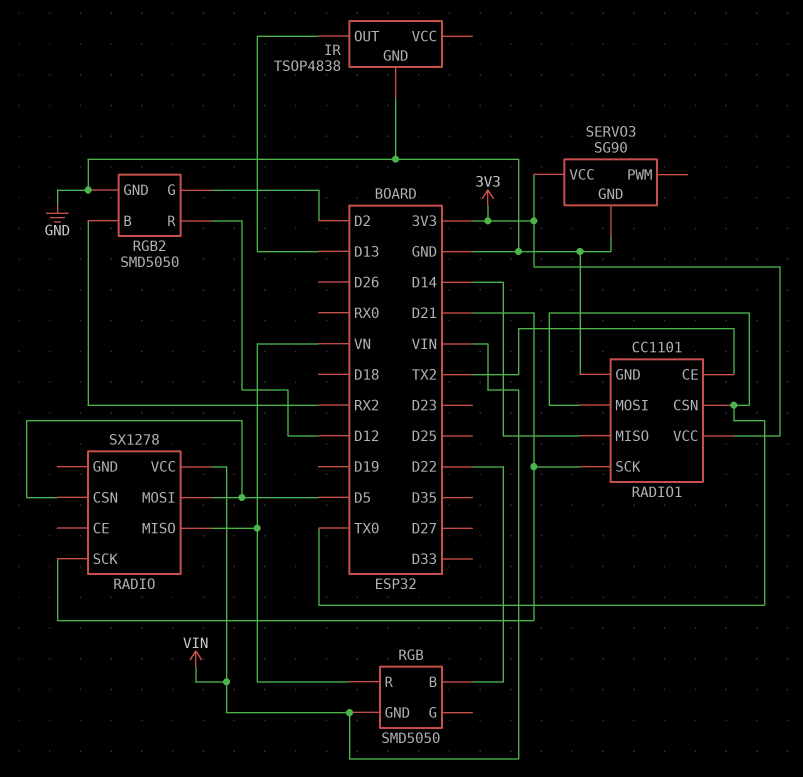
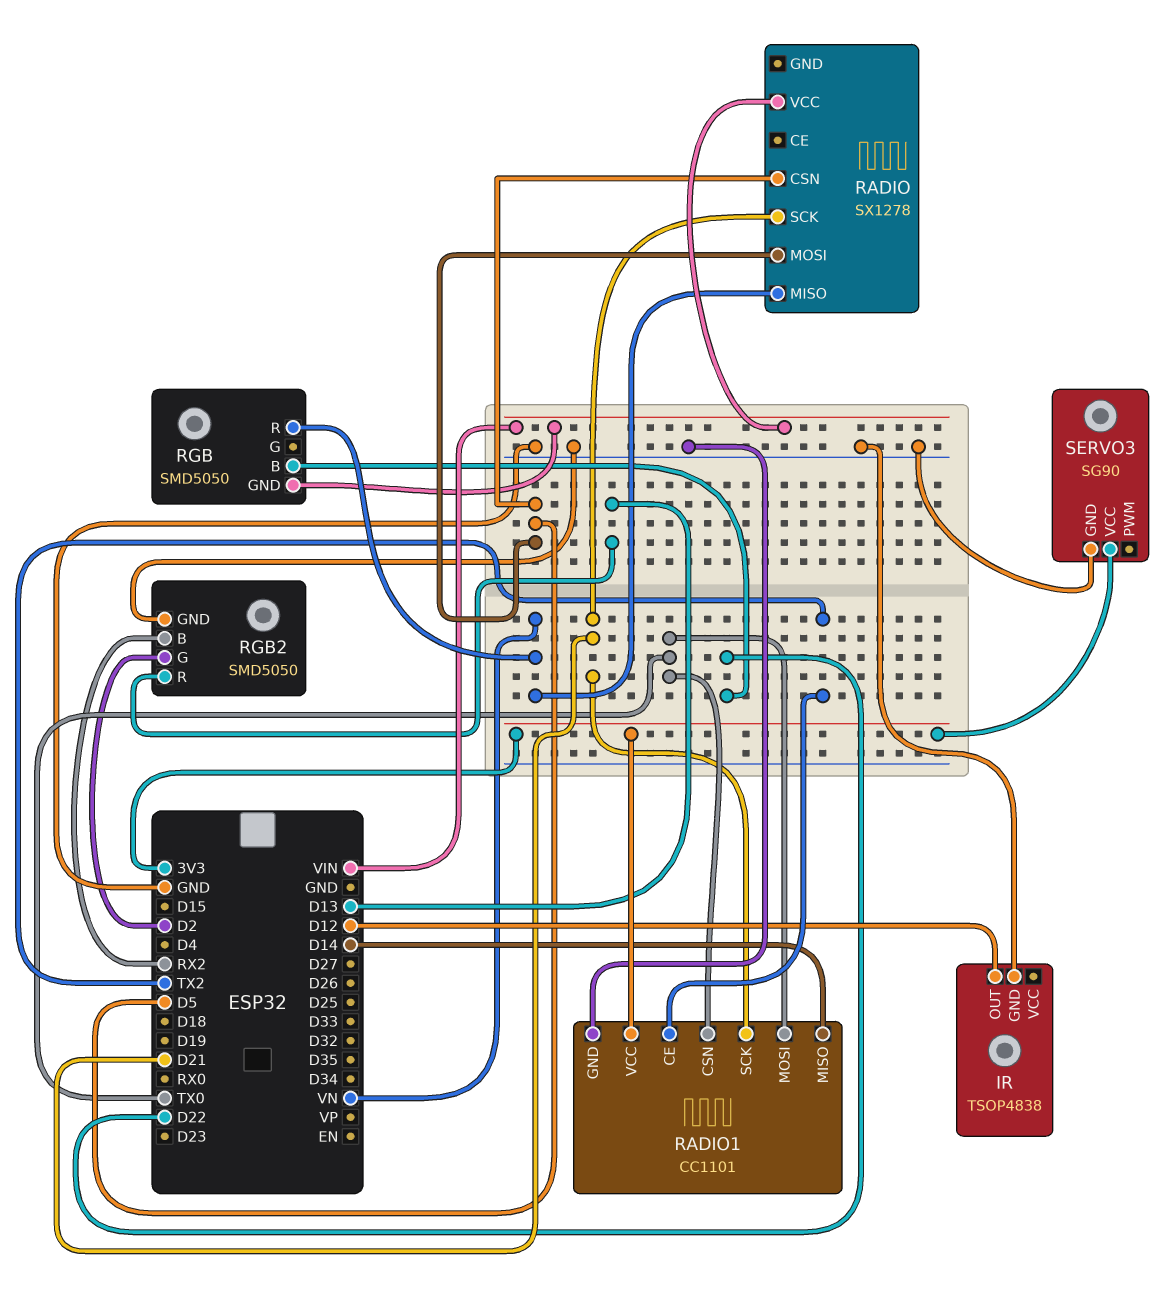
IR pin OUT: D13 -> D12
RGB2 pin R: D12 -> D13

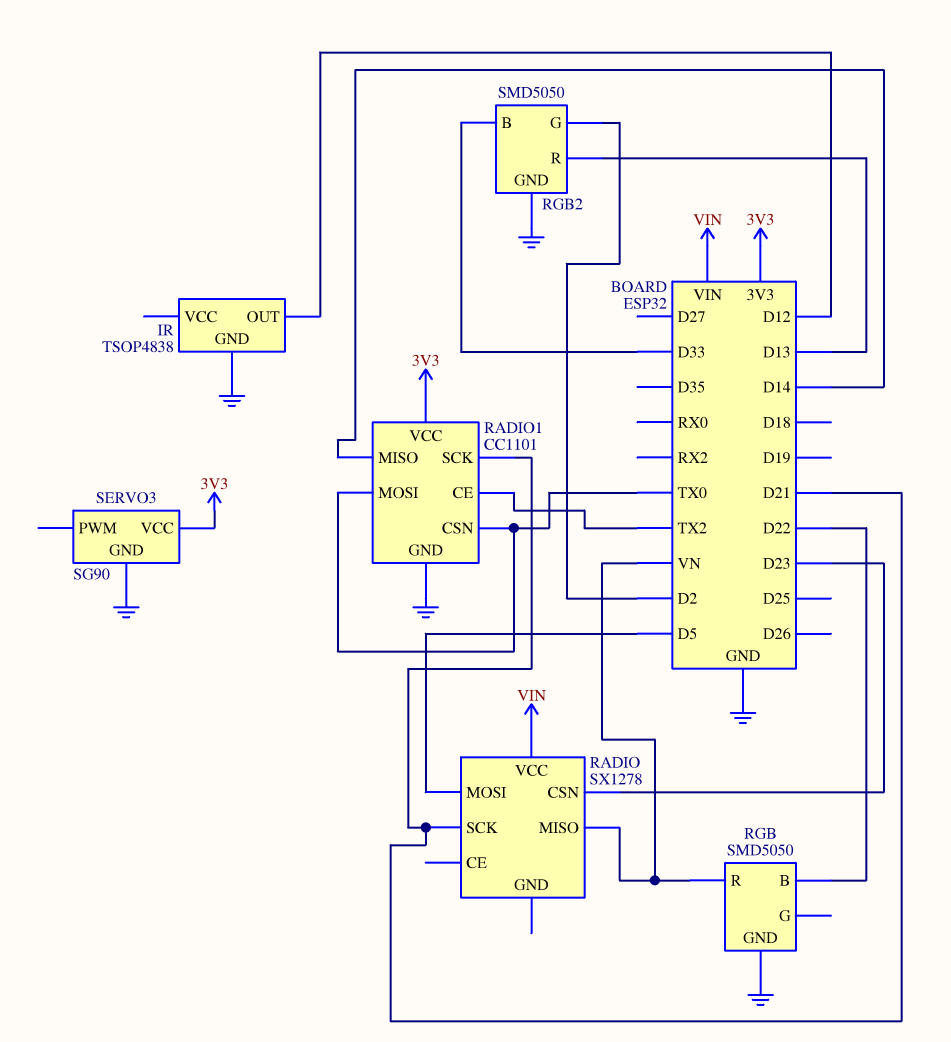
RADIO pin CSN: D5 -> D23
RGB pin GND: VIN -> GND
RGB2 pin B: RX2 -> D33

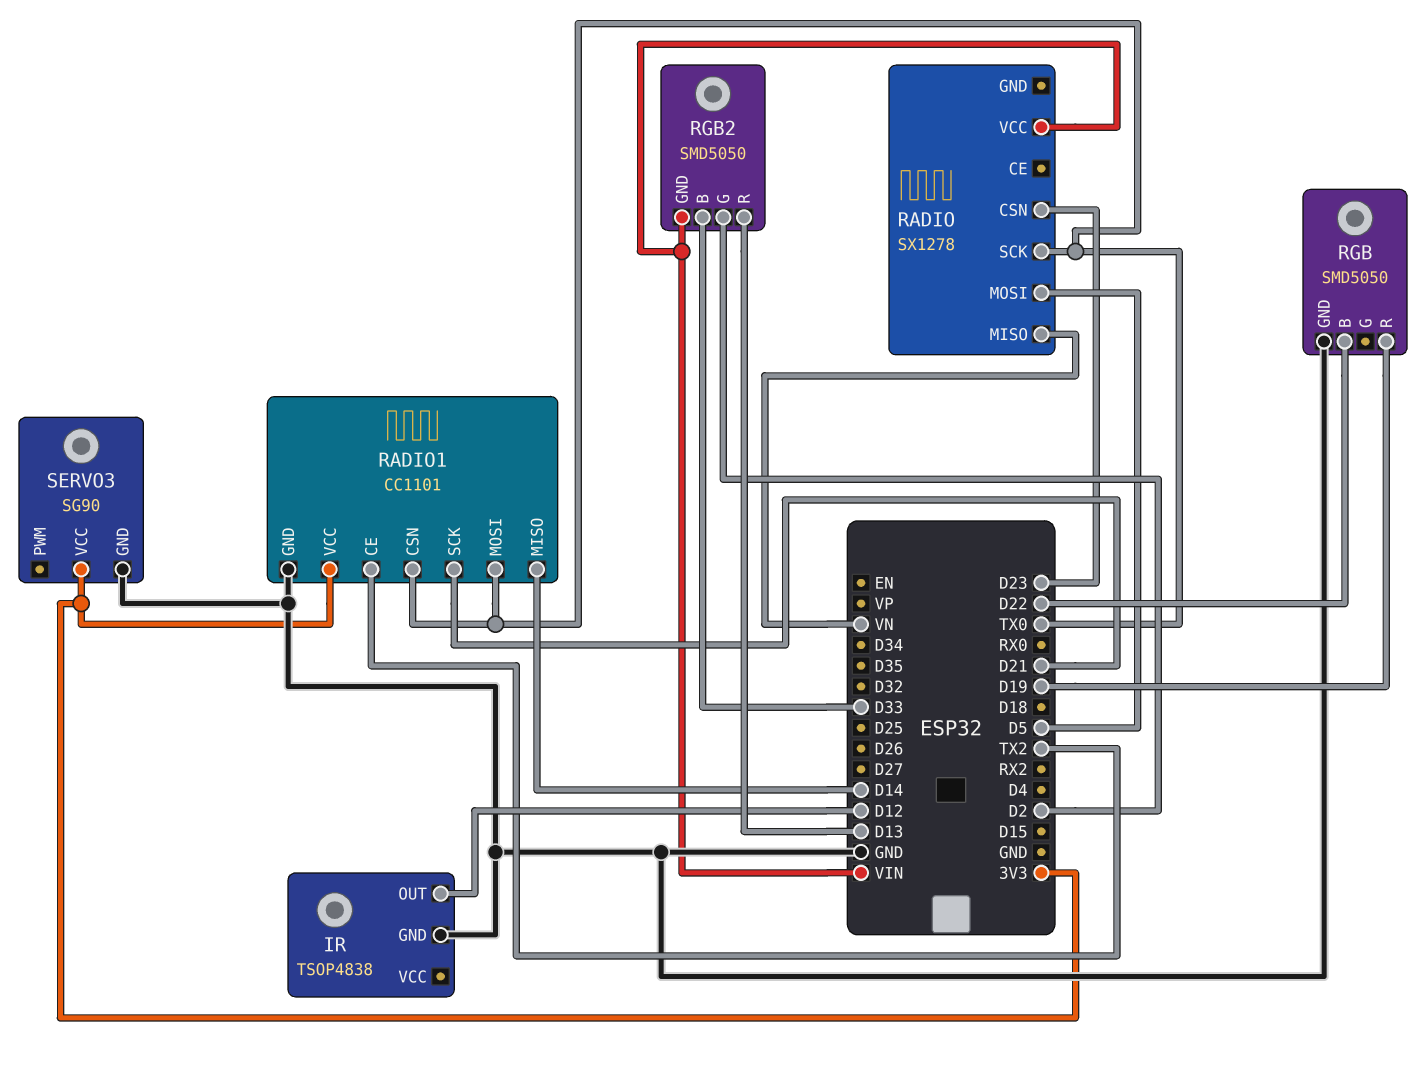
RADIO pin SCK: D21 -> TX0
RGB pin R: VN -> D19
RGB2 pin GND: GND -> VIN

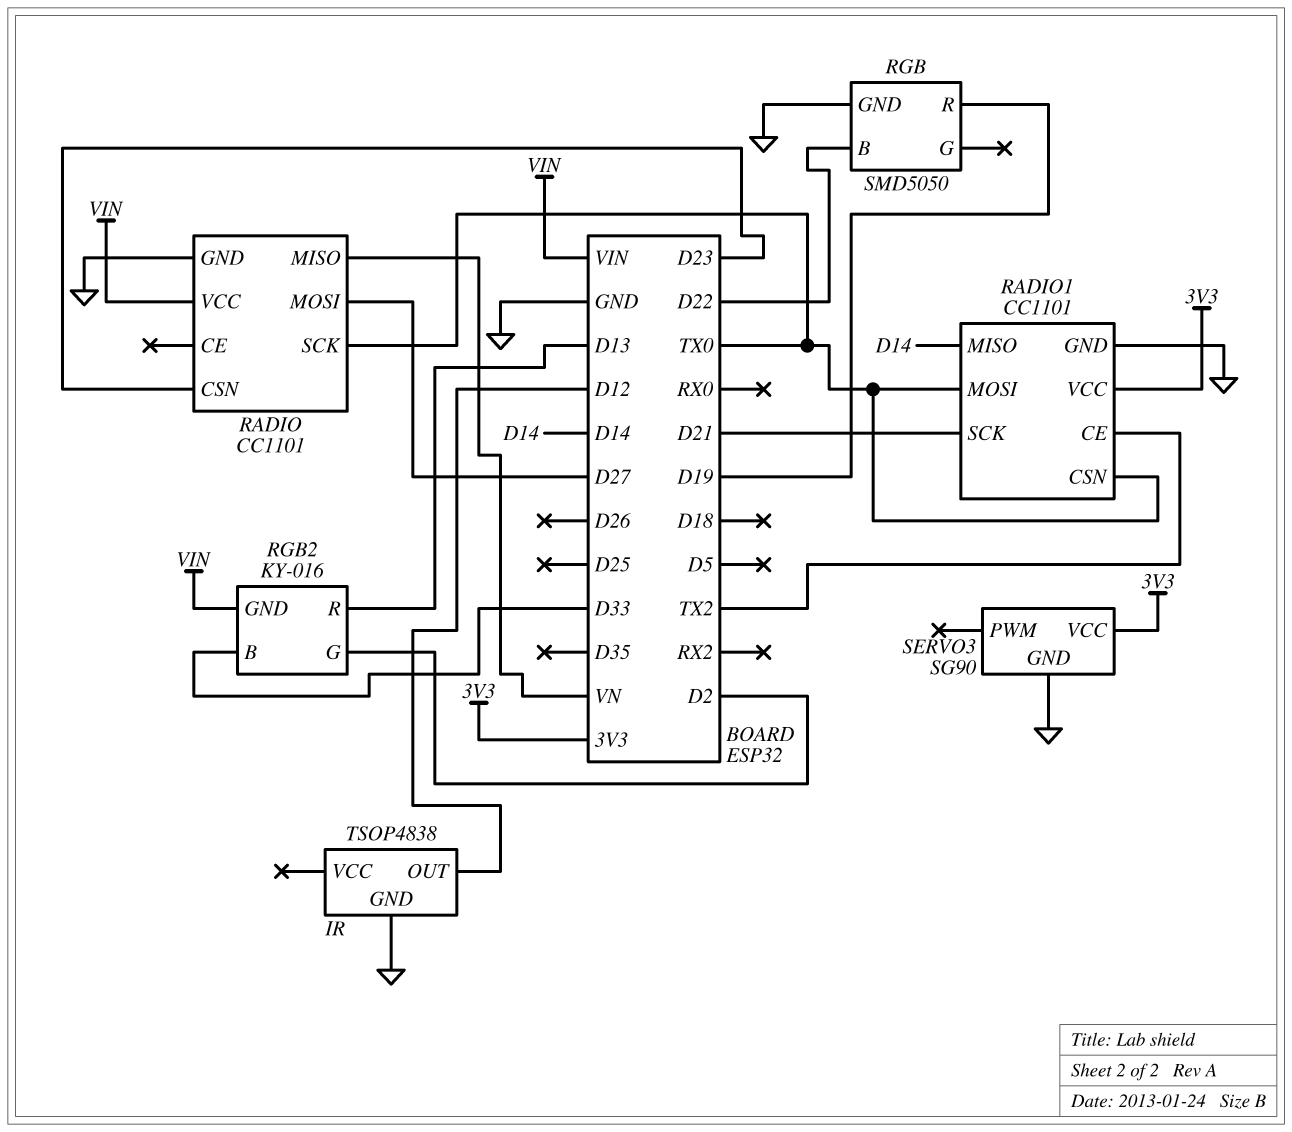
RADIO: SX1278 -> CC1101
RADIO pin GND: none -> GND
RADIO pin MOSI: D5 -> D27
RGB2: SMD5050 -> KY-016

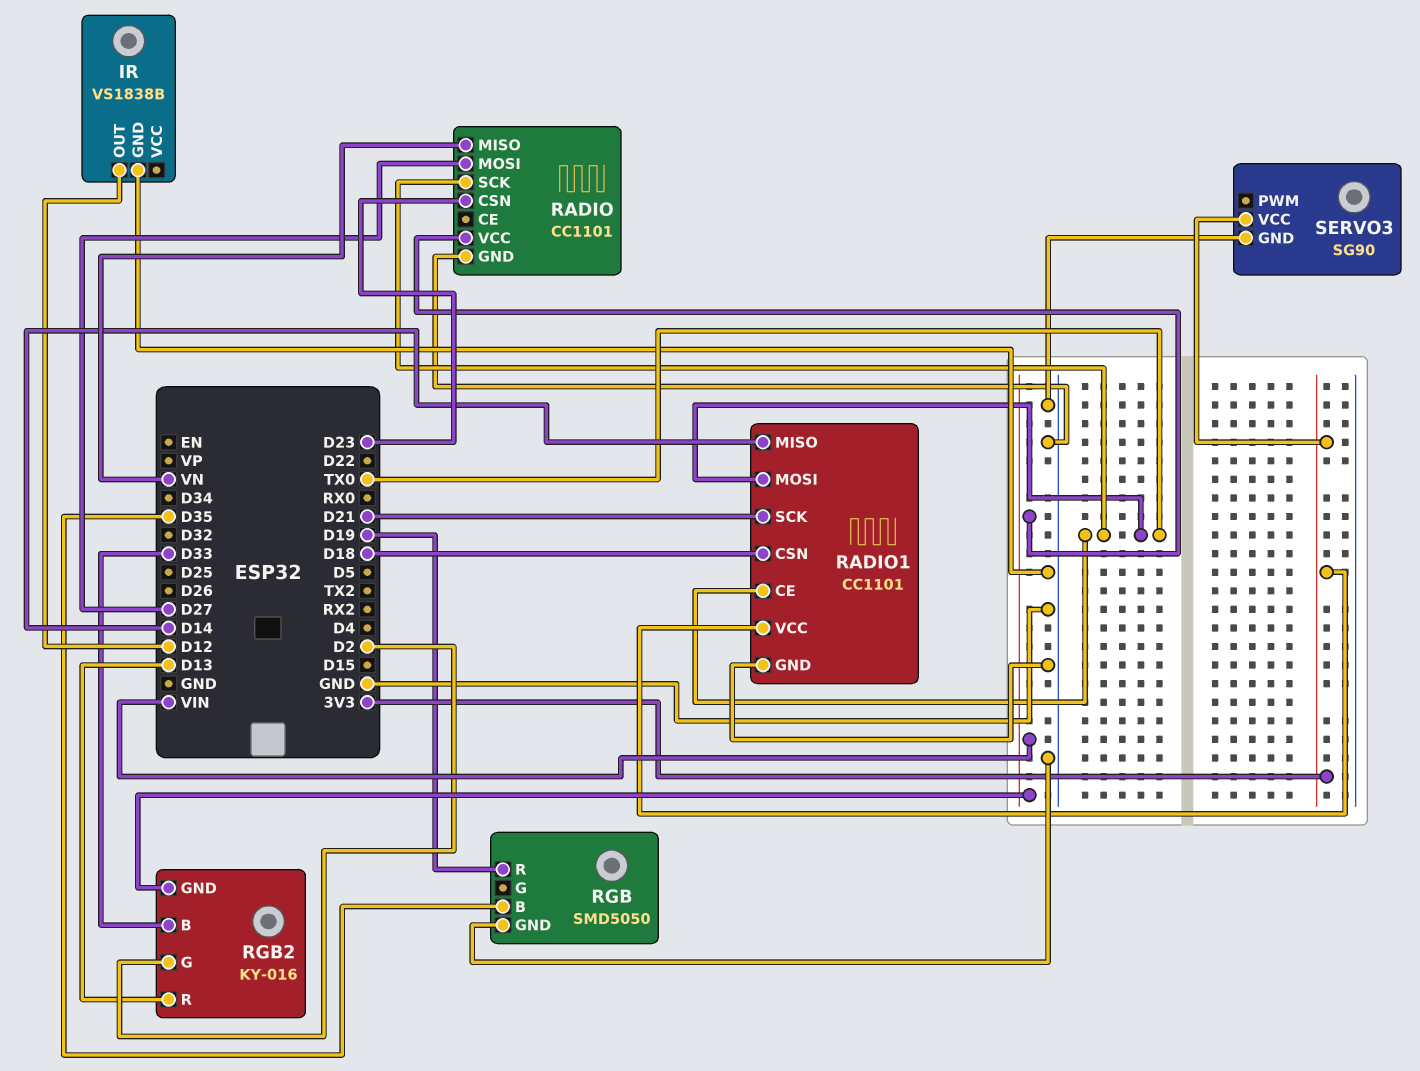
IR: TSOP4838 -> VS1838B
RADIO1 pin CE: TX2 -> TX0
RADIO1 pin CSN: TX0 -> D18
RGB pin B: D22 -> D35

